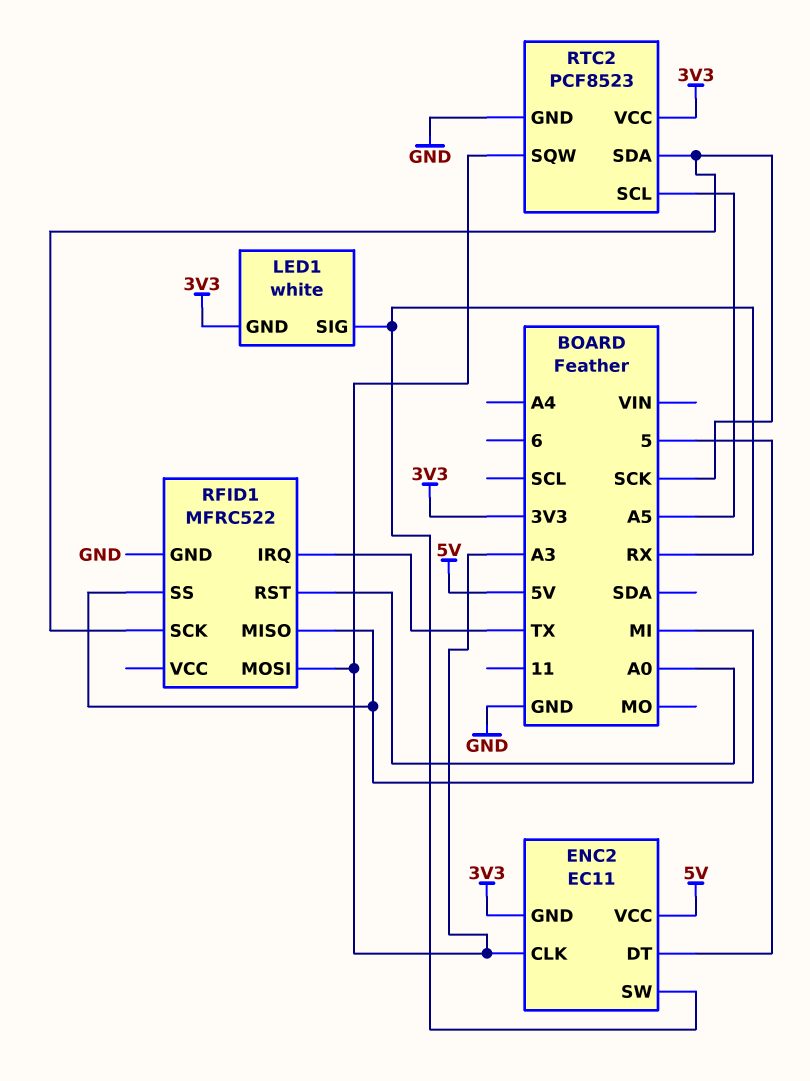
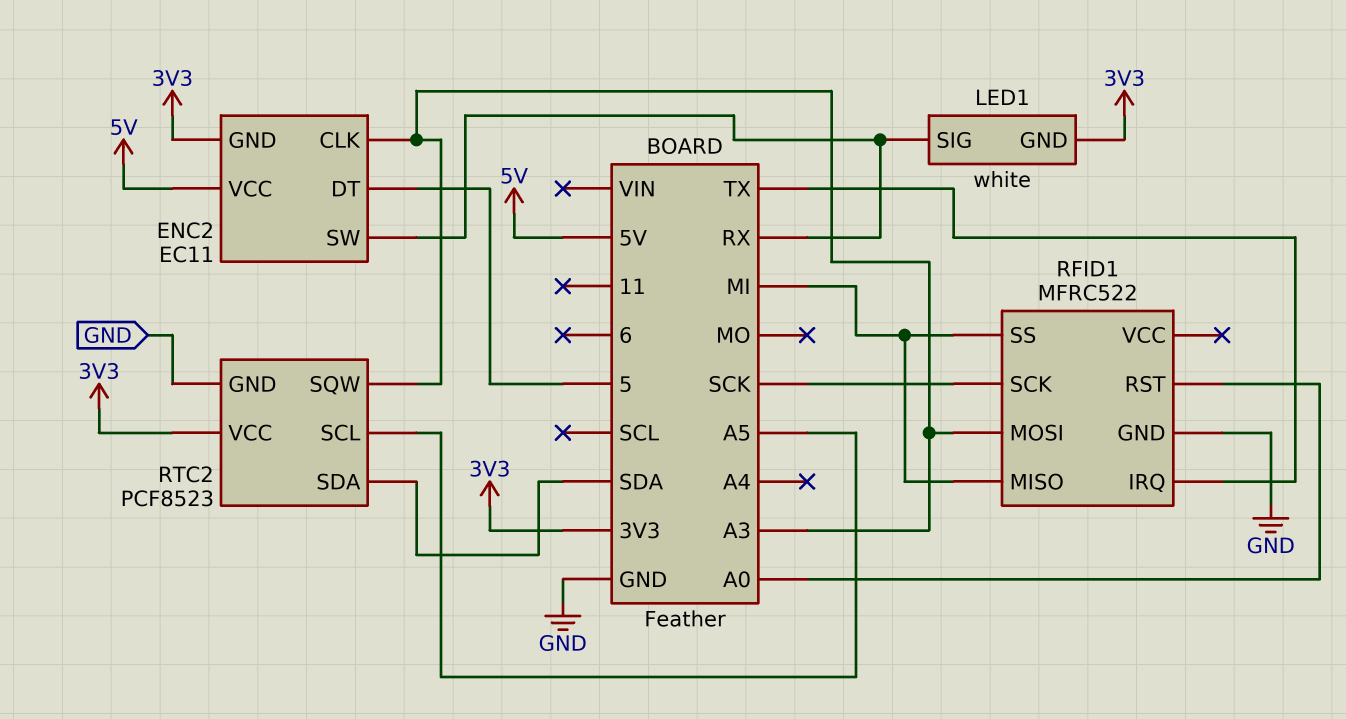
RTC2 pin SDA: SCK -> SDA

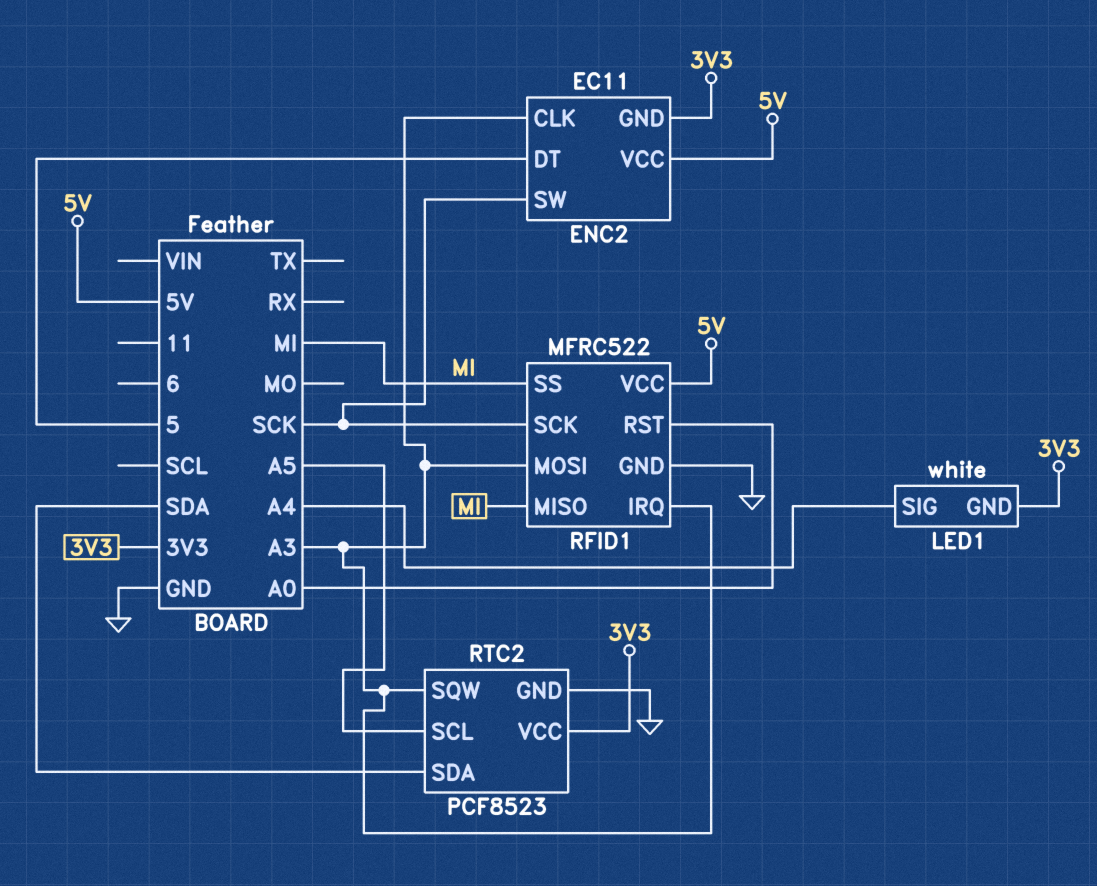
ENC2 pin SW: RX -> SCK
LED1 pin SIG: RX -> A4
RFID1 pin IRQ: TX -> A3
RFID1 pin VCC: none -> 5V

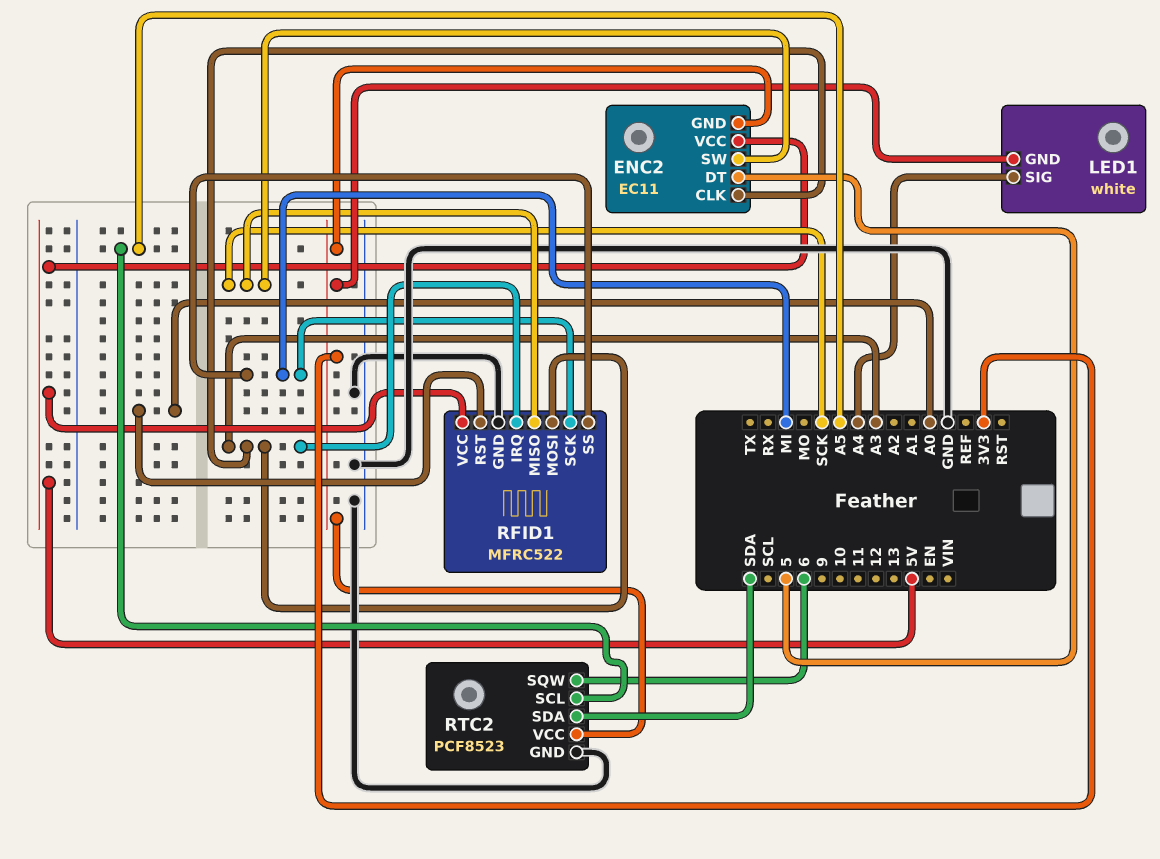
RFID1 pin MISO: MI -> SCK
RFID1 pin SCK: SCK -> MI
RTC2 pin SQW: A3 -> 6

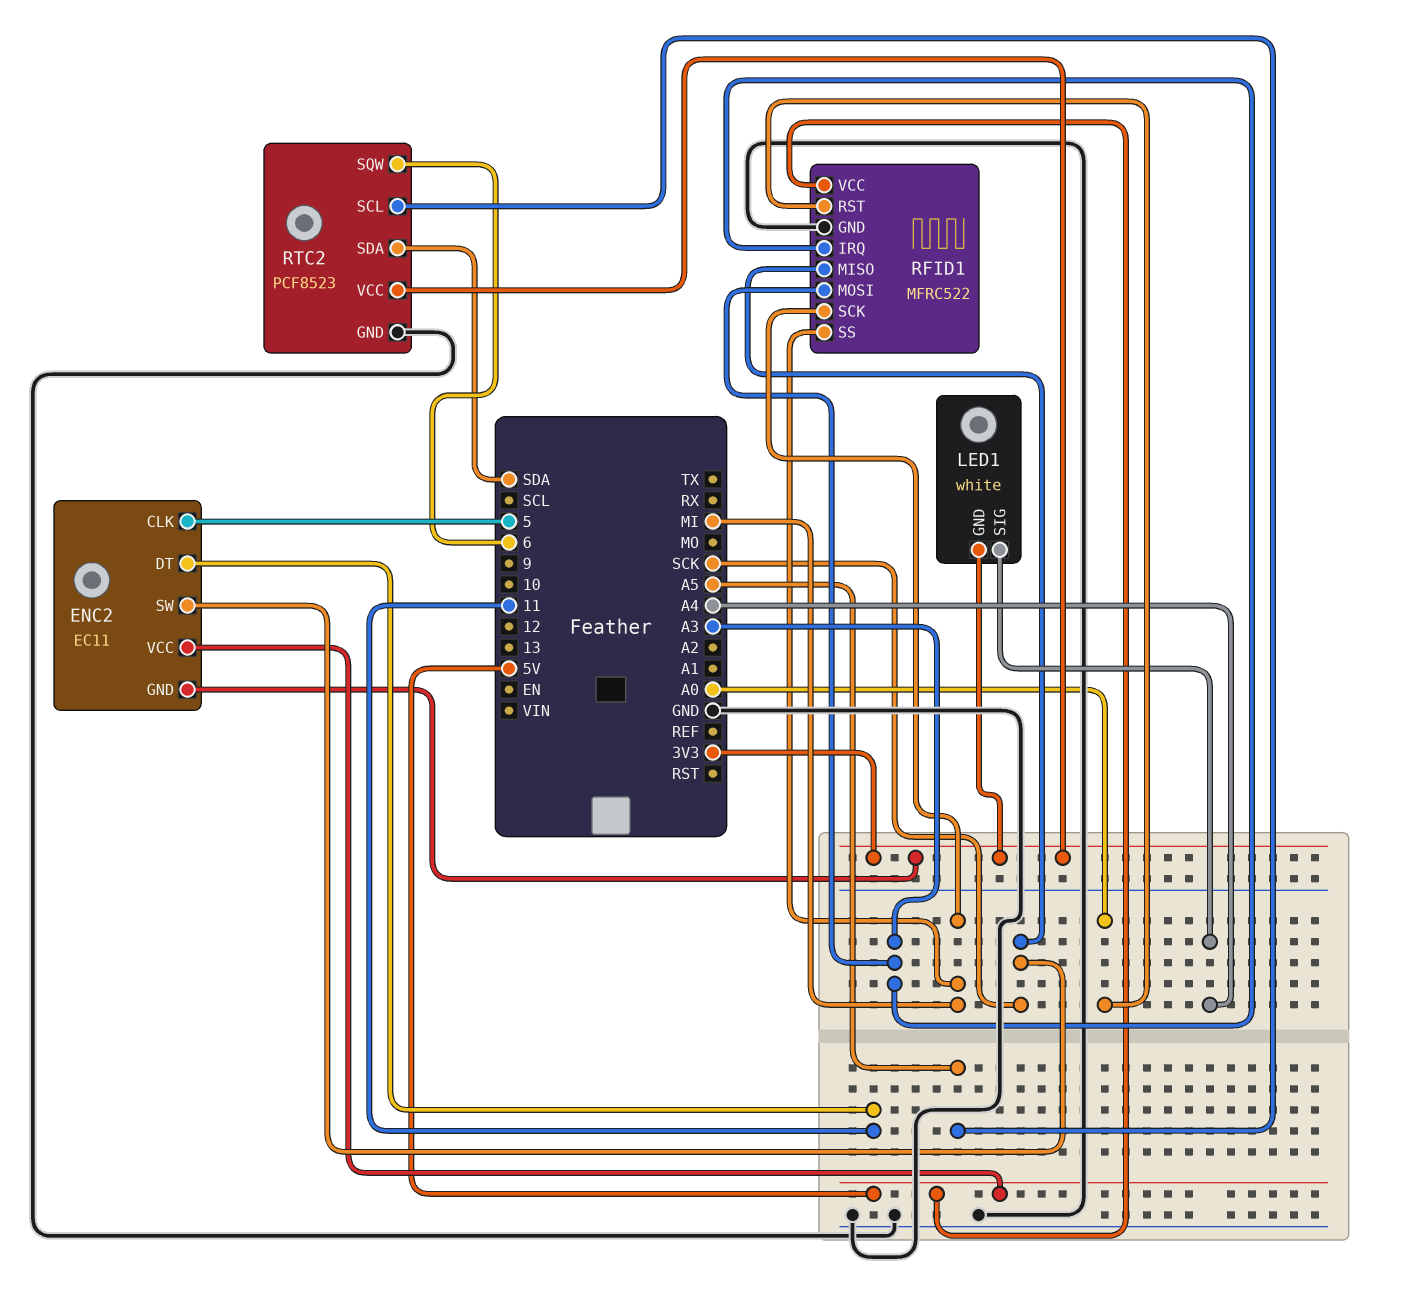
ENC2 pin CLK: A3 -> 5
ENC2 pin DT: 5 -> 11

